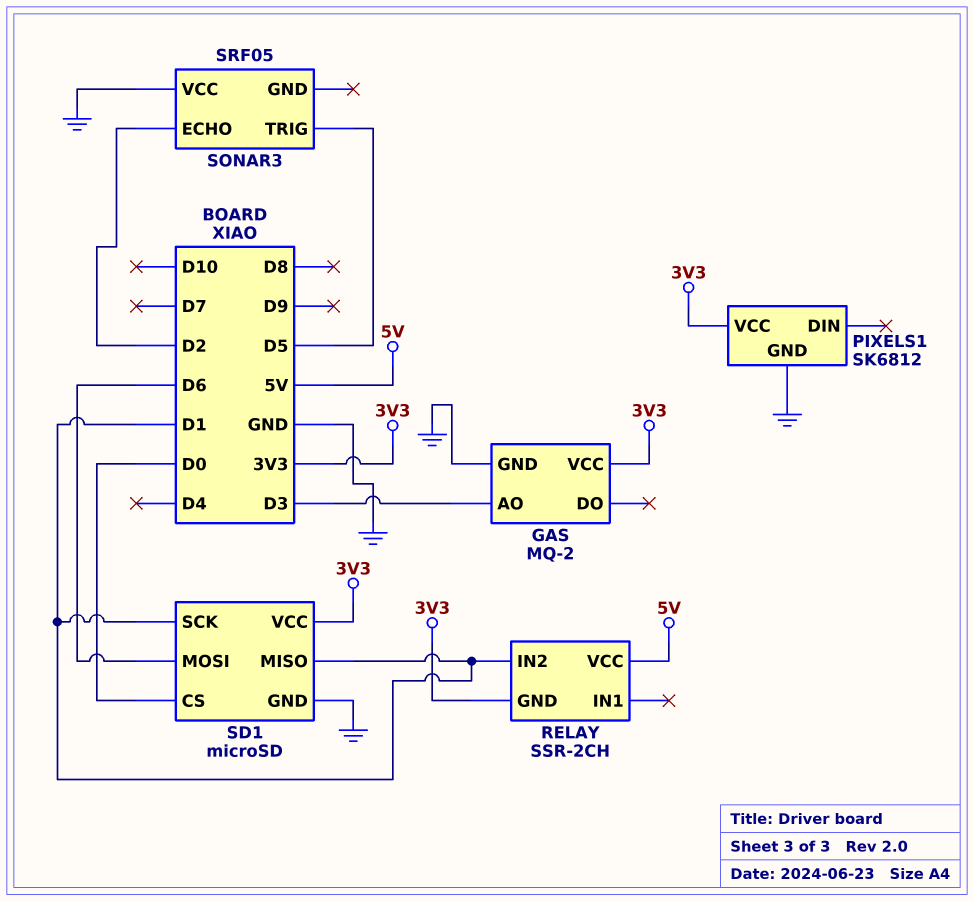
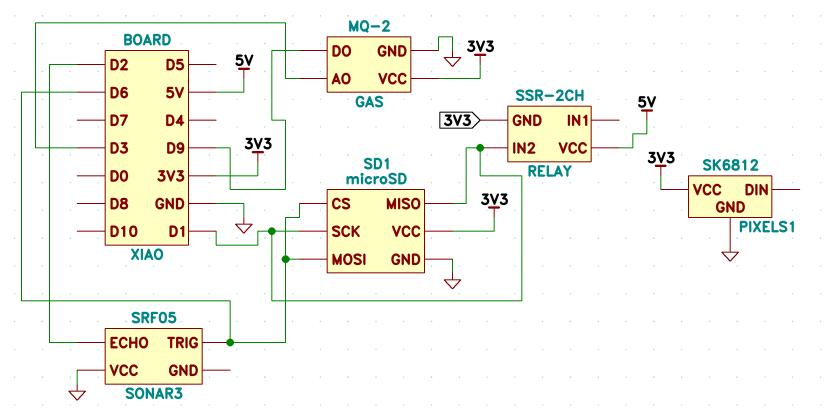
GAS pin DO: none -> D9
SD1 pin CS: D0 -> D6
SONAR3 pin TRIG: D5 -> D6

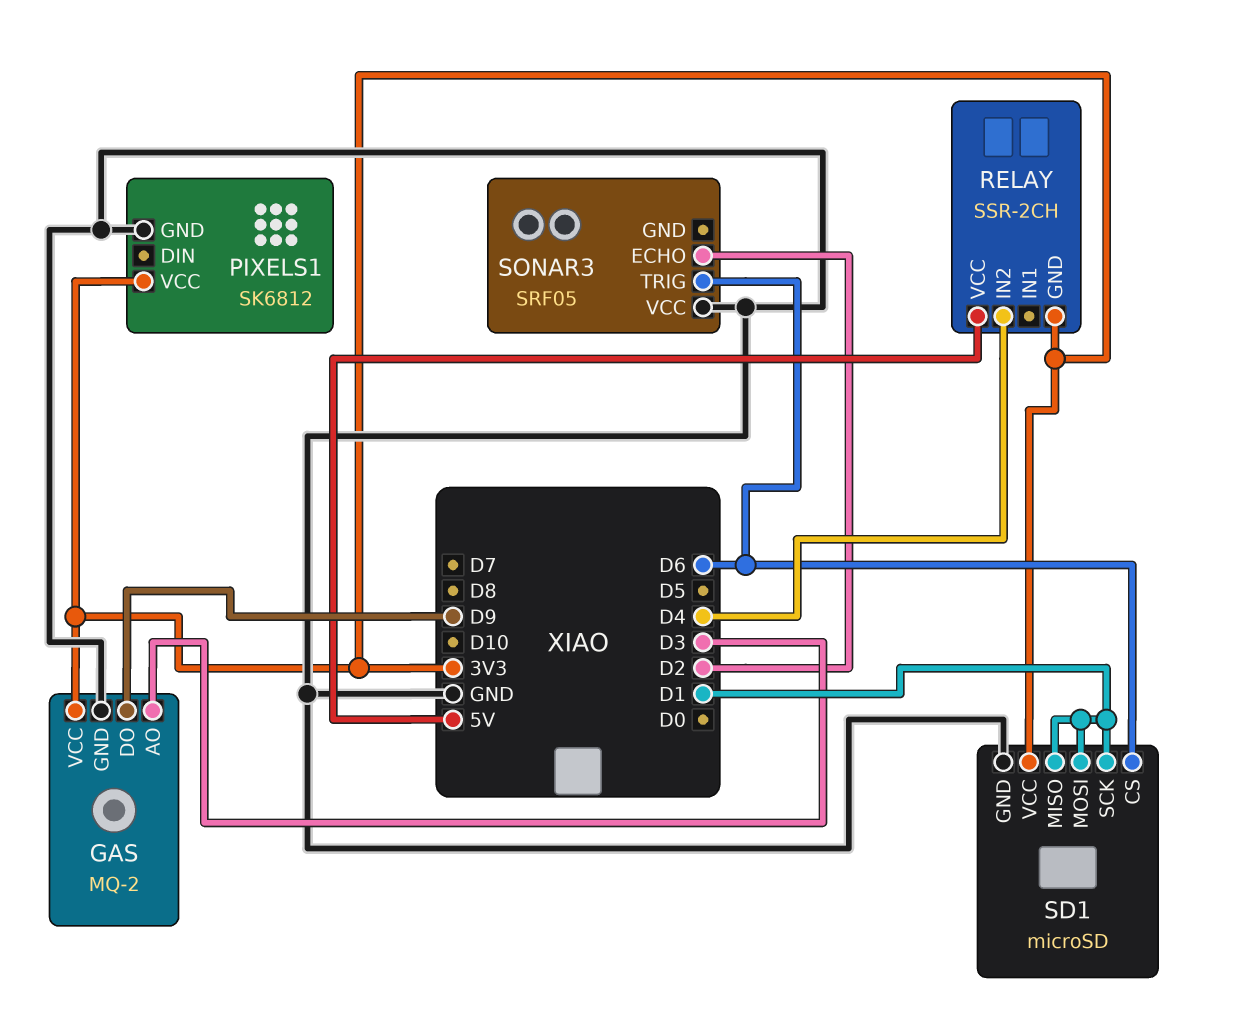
RELAY pin IN2: D1 -> D4
SD1 pin MOSI: D6 -> D1

